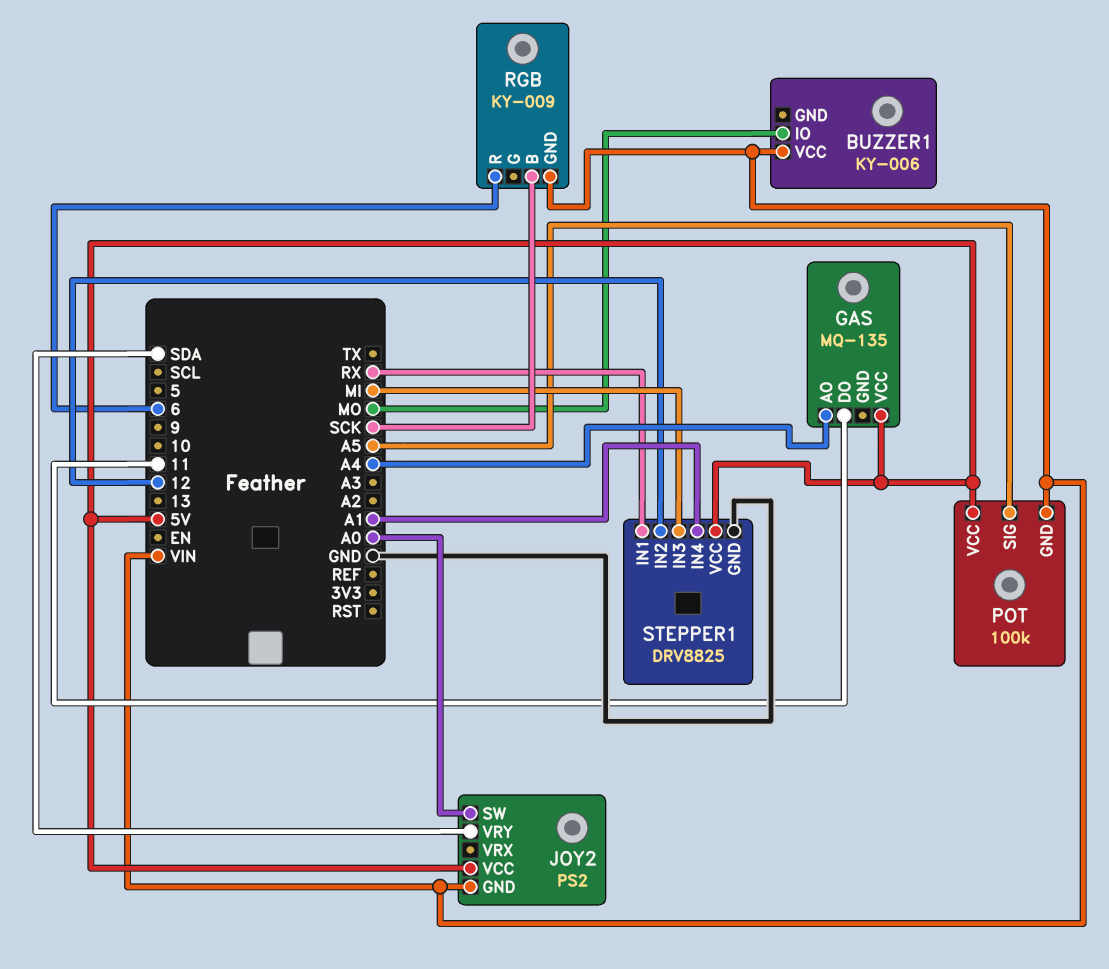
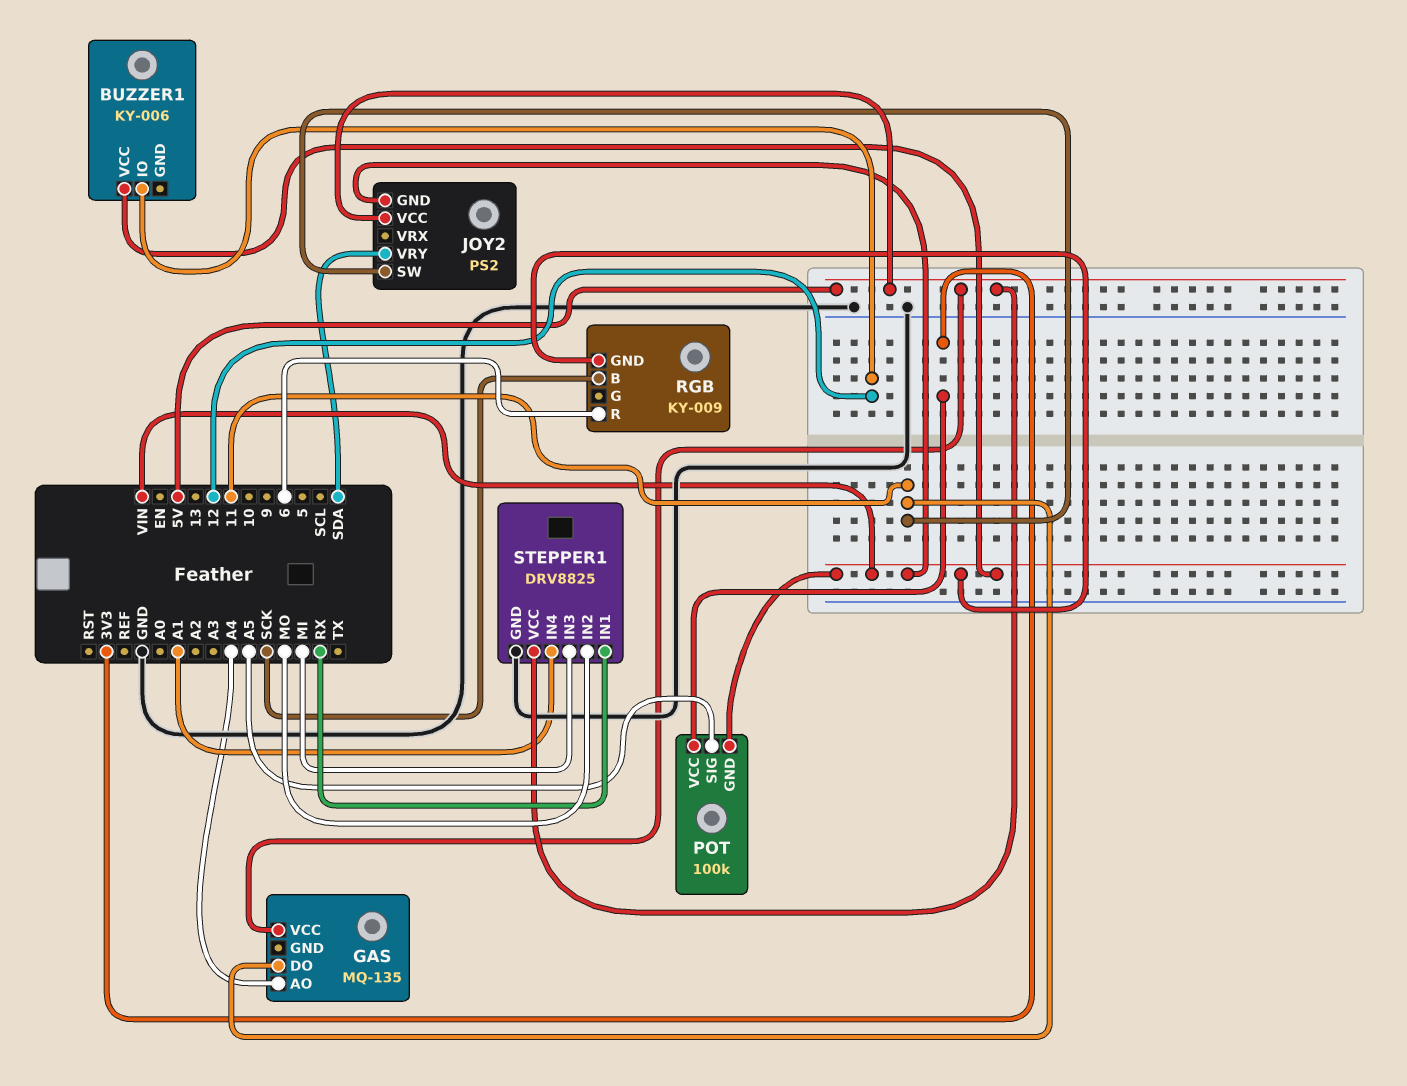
BUZZER1 pin IO: MO -> 12
JOY2 pin SW: A0 -> 11
POT pin VCC: 5V -> 3V3
STEPPER1 pin IN2: 12 -> MO

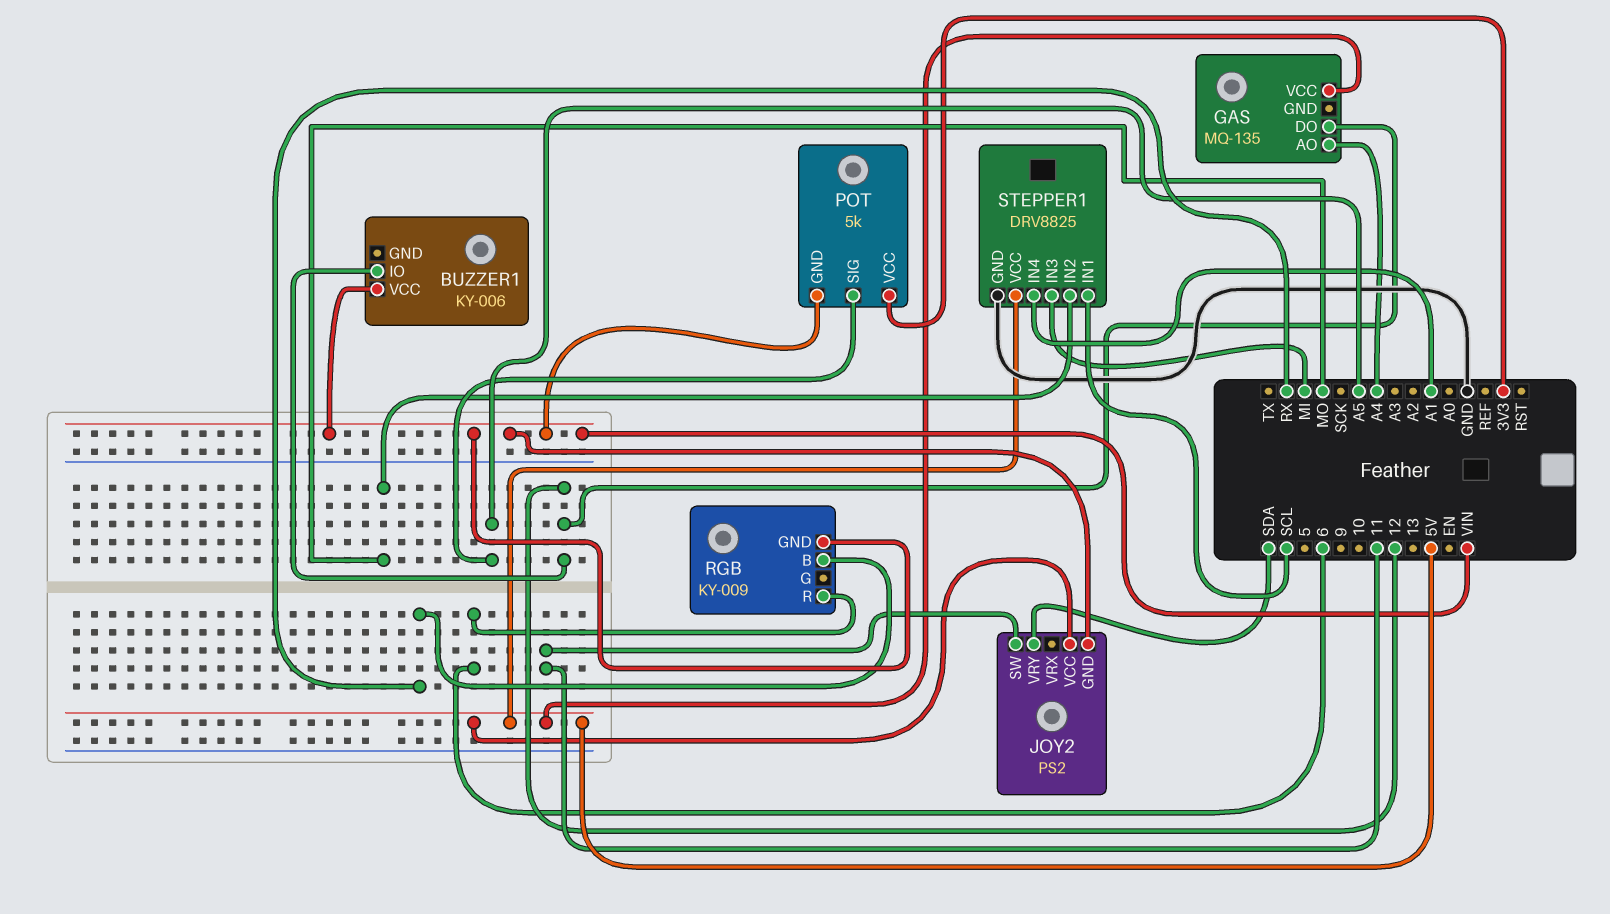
GAS pin DO: 11 -> 12
POT: 100k -> 5k
RGB pin B: SCK -> RX
STEPPER1 pin IN1: RX -> SCL

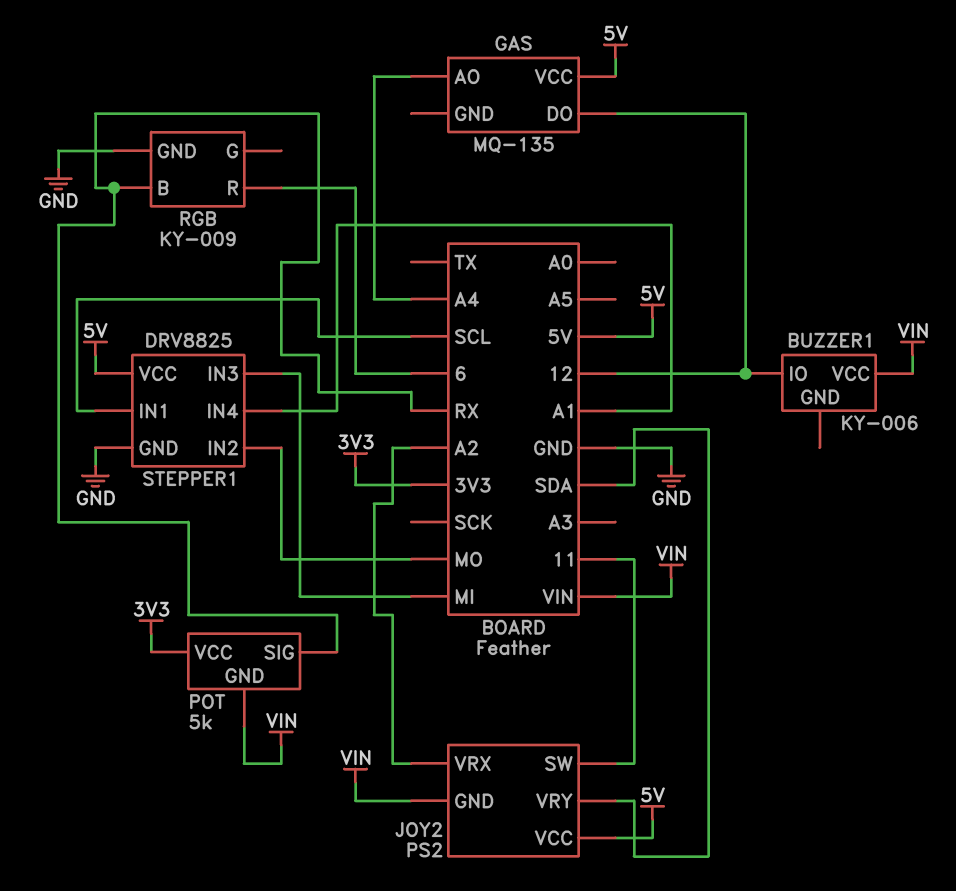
JOY2 pin VRX: none -> A2
POT pin SIG: A5 -> RX
RGB pin GND: VIN -> GND

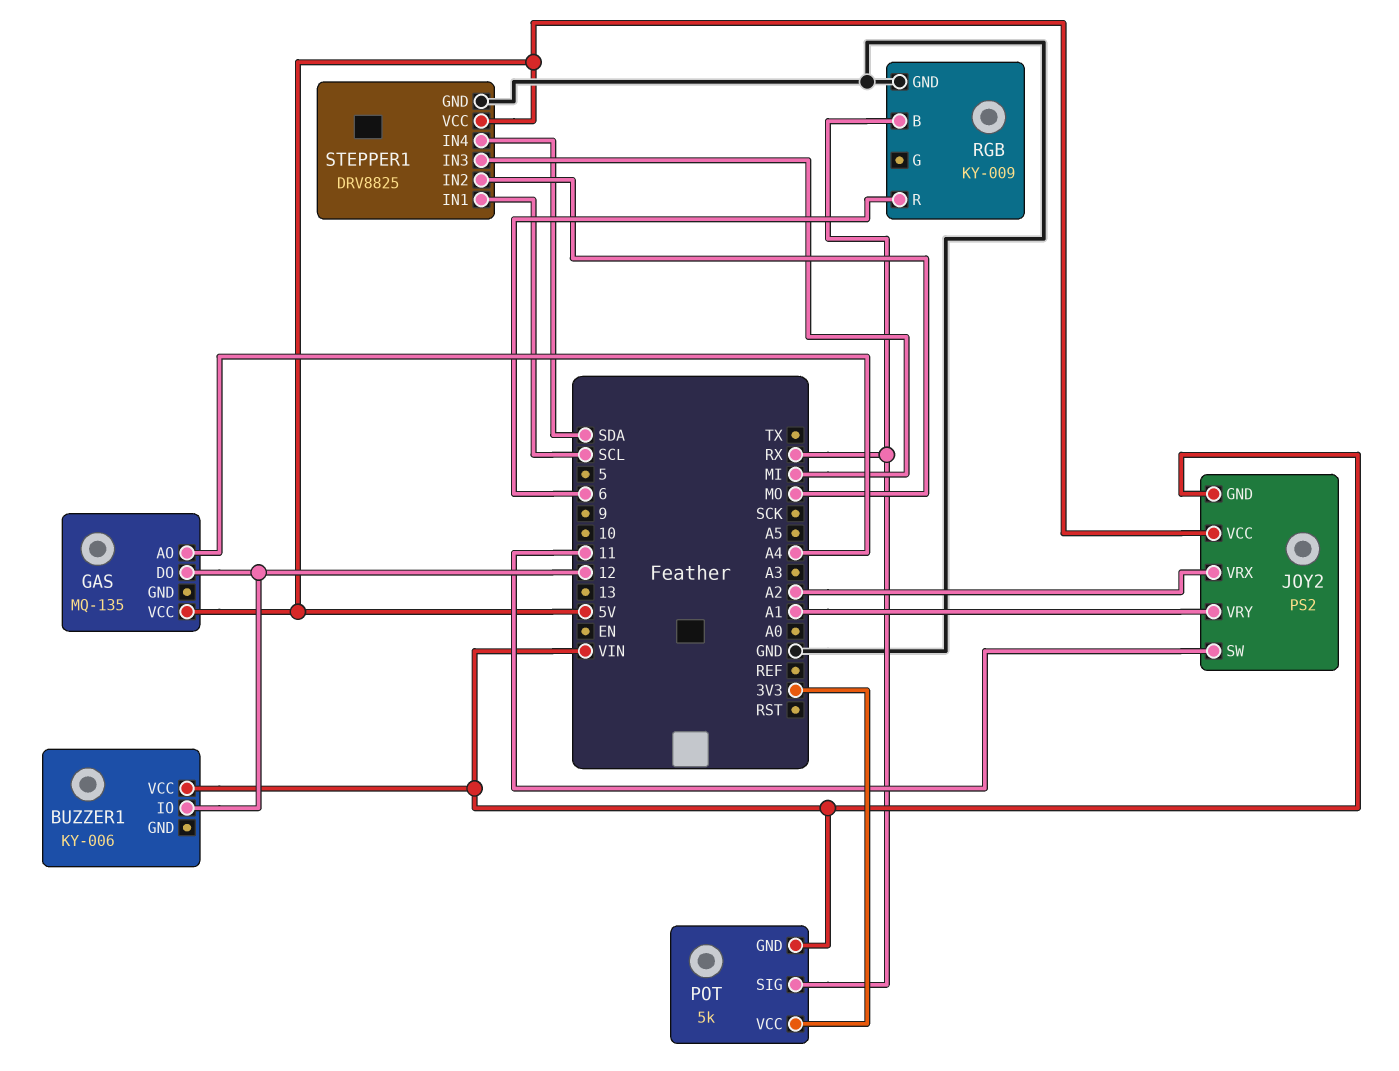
JOY2 pin VRY: SDA -> A1
STEPPER1 pin IN4: A1 -> SDA

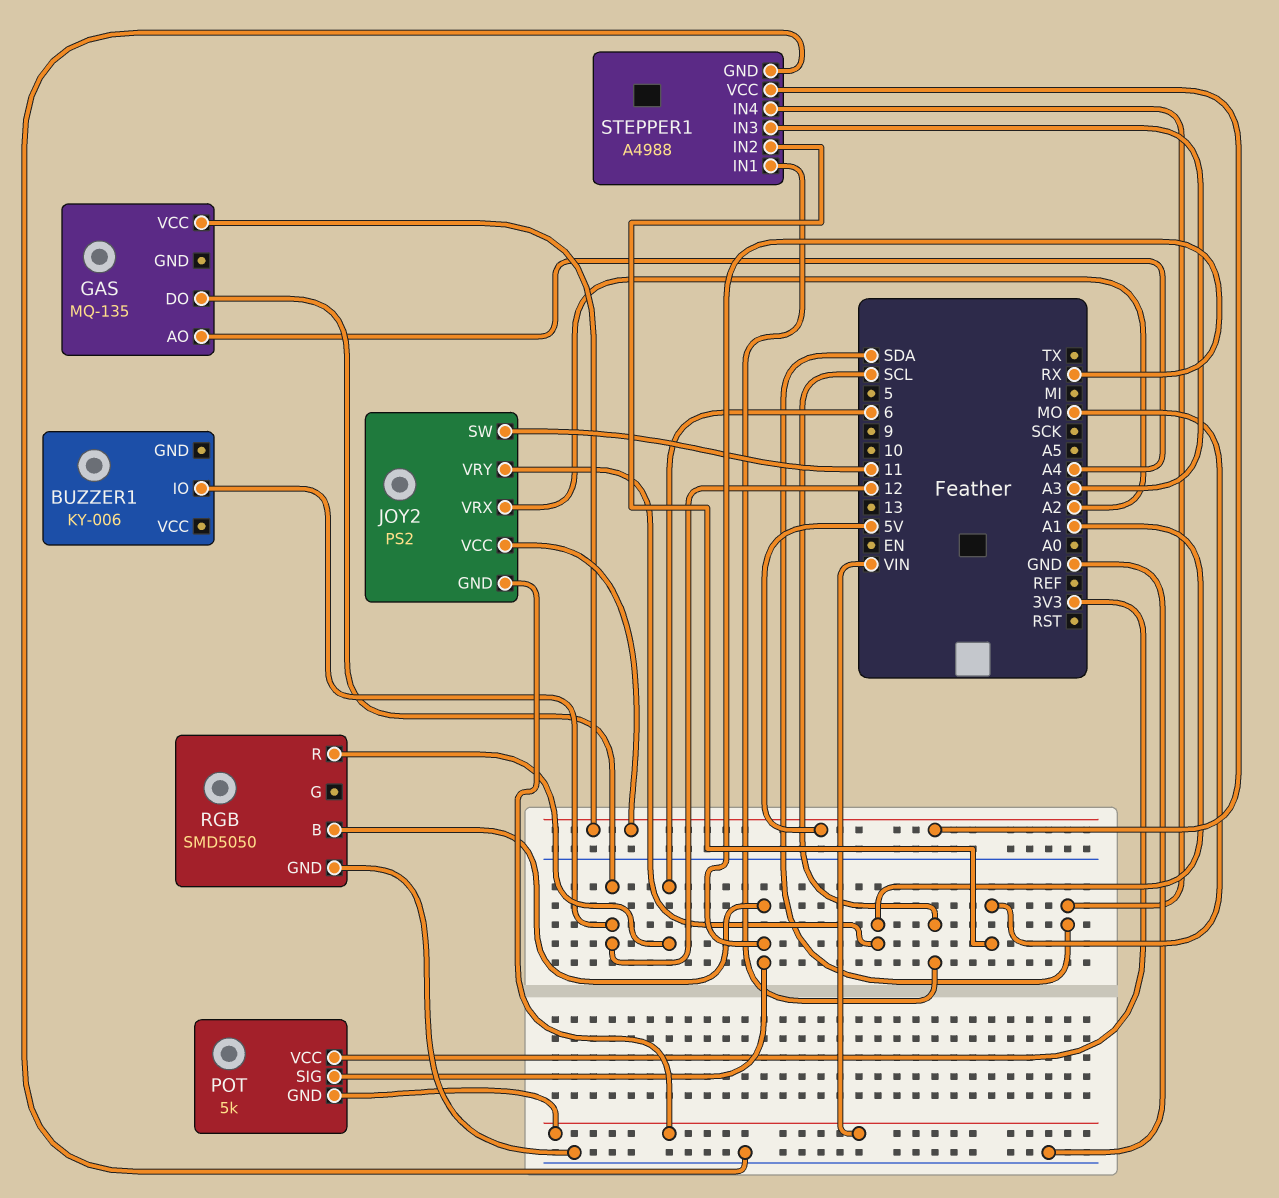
BUZZER1 pin VCC: VIN -> none
RGB: KY-009 -> SMD5050
STEPPER1: DRV8825 -> A4988
STEPPER1 pin IN3: MI -> A3

